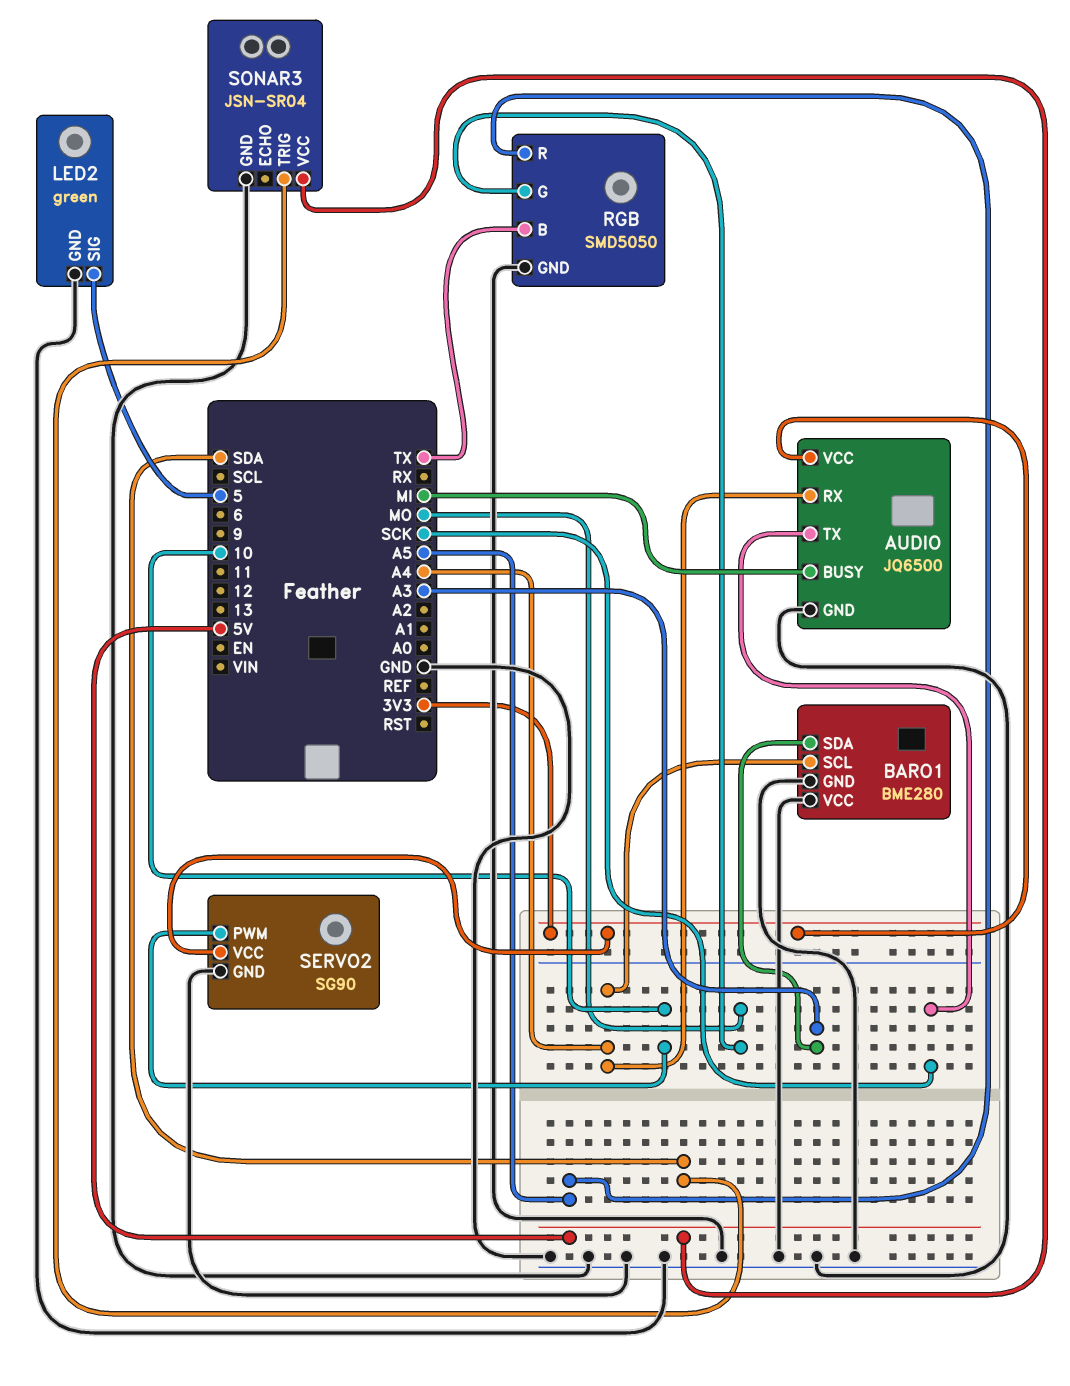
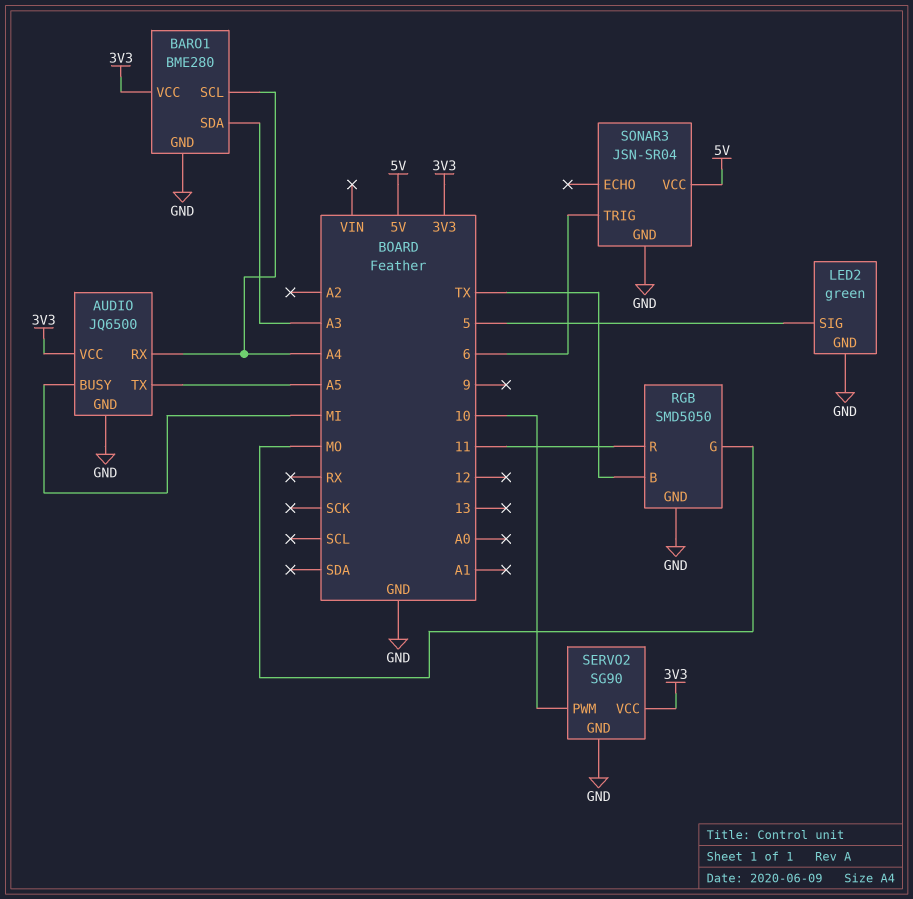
AUDIO pin TX: SCK -> A5
BARO1 pin VCC: GND -> 3V3
RGB pin R: A5 -> 11
SONAR3 pin TRIG: SDA -> 6

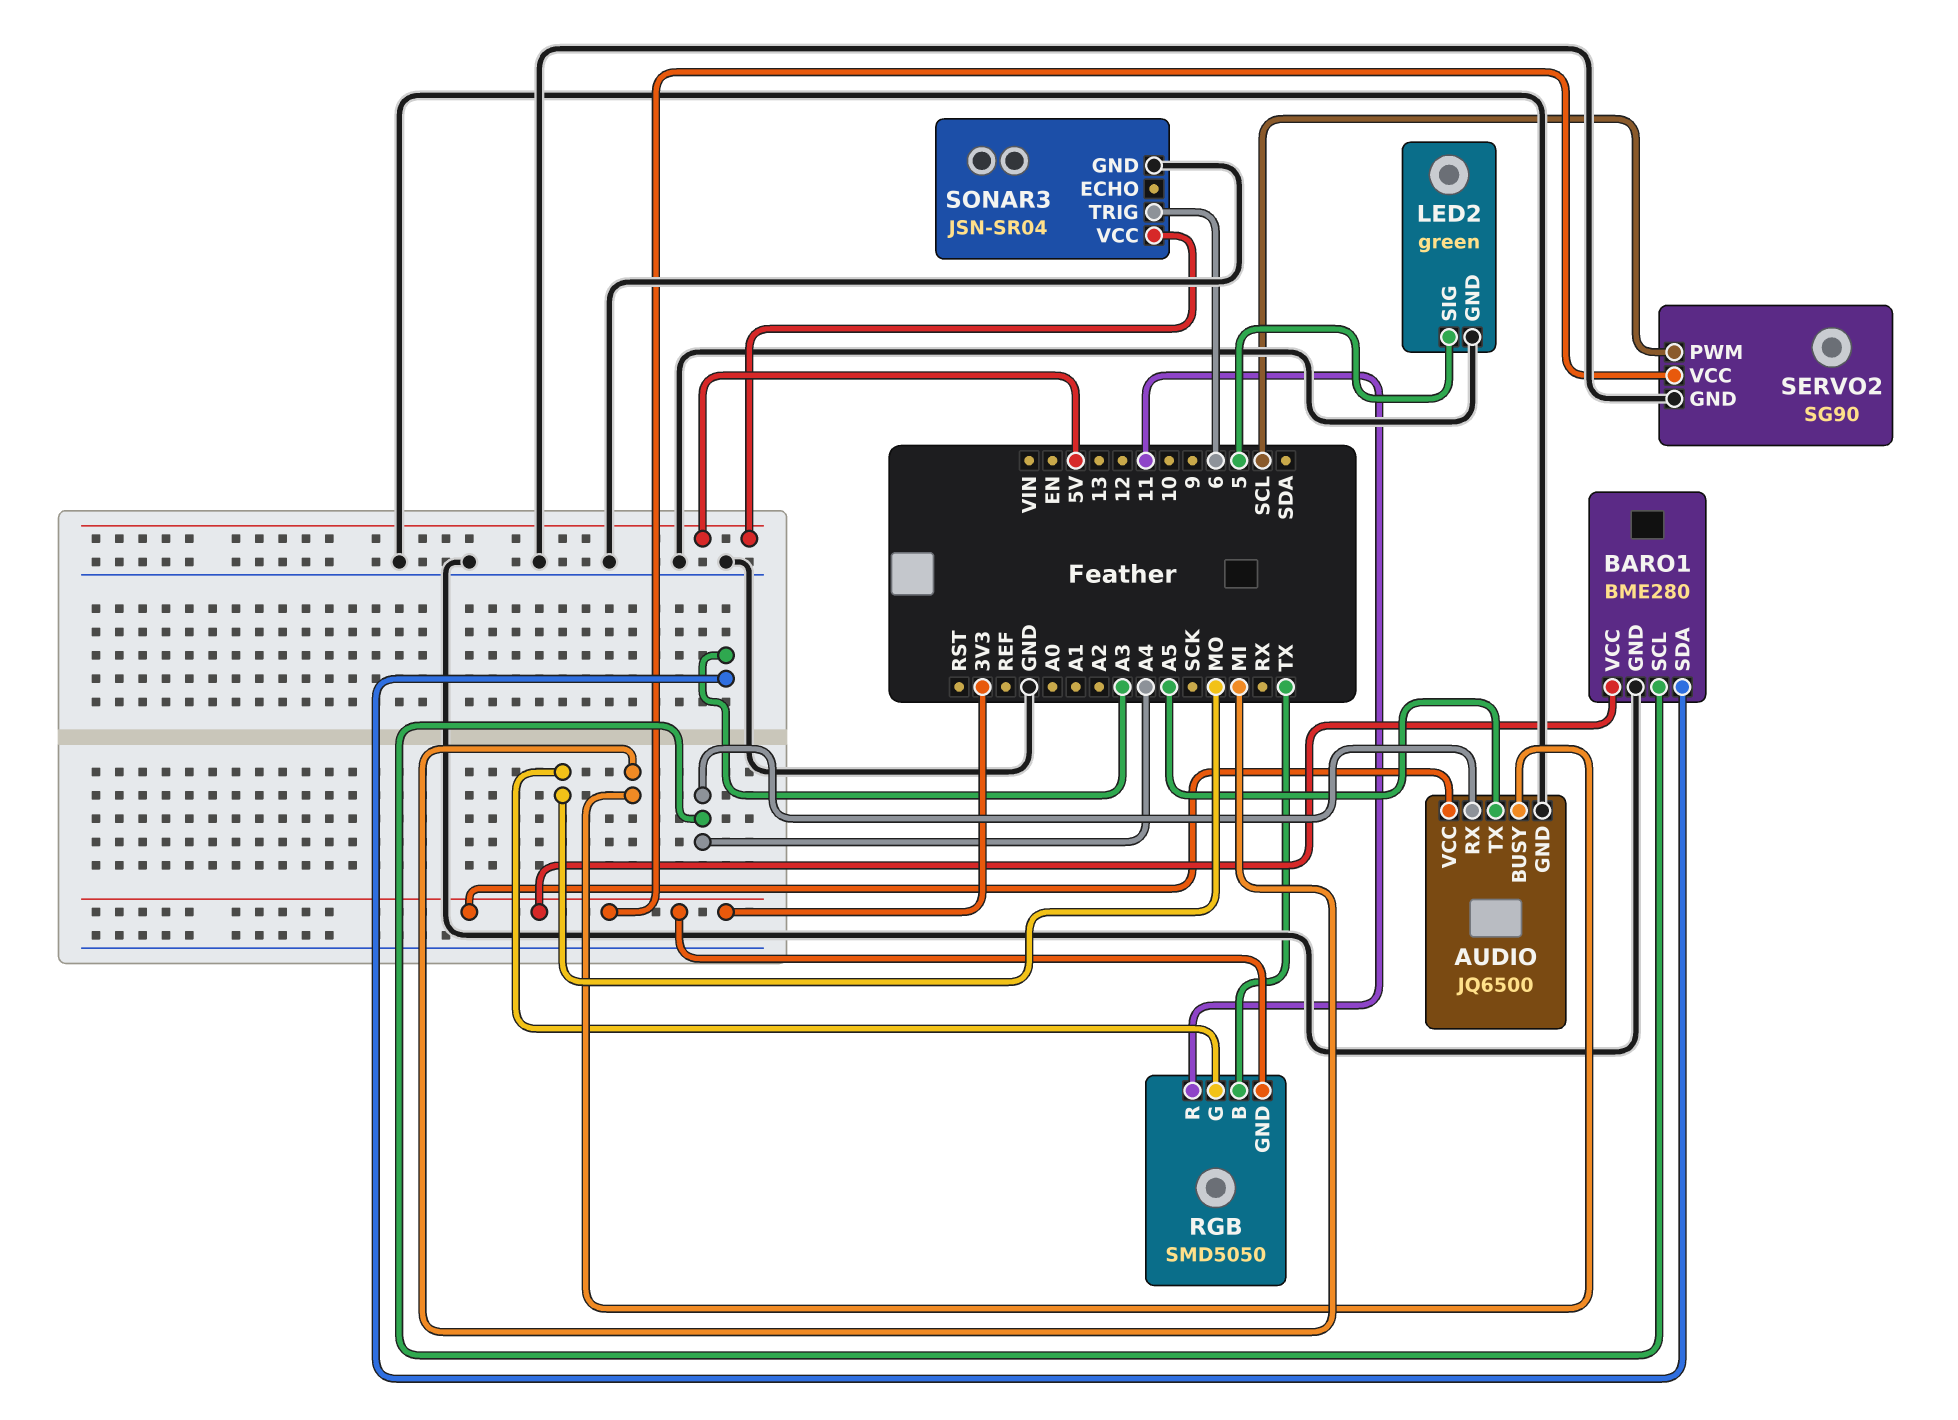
RGB pin GND: GND -> 3V3
SERVO2 pin PWM: 10 -> SCL

